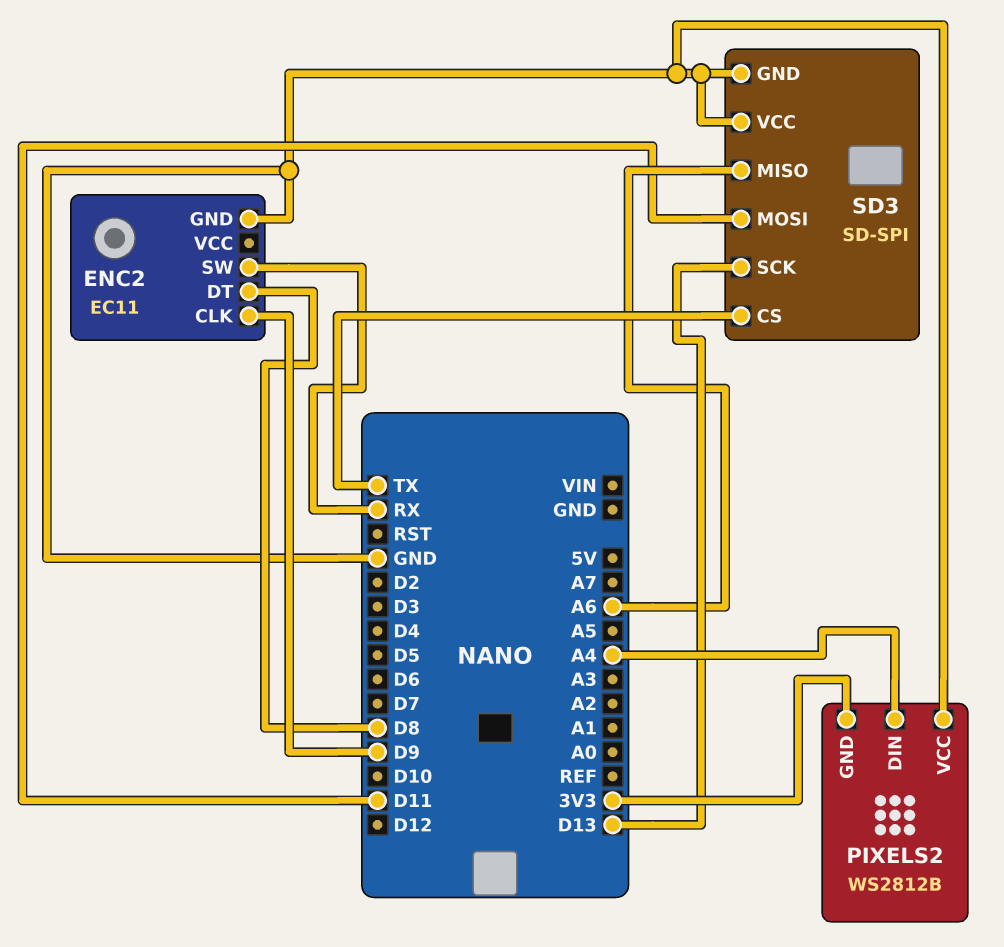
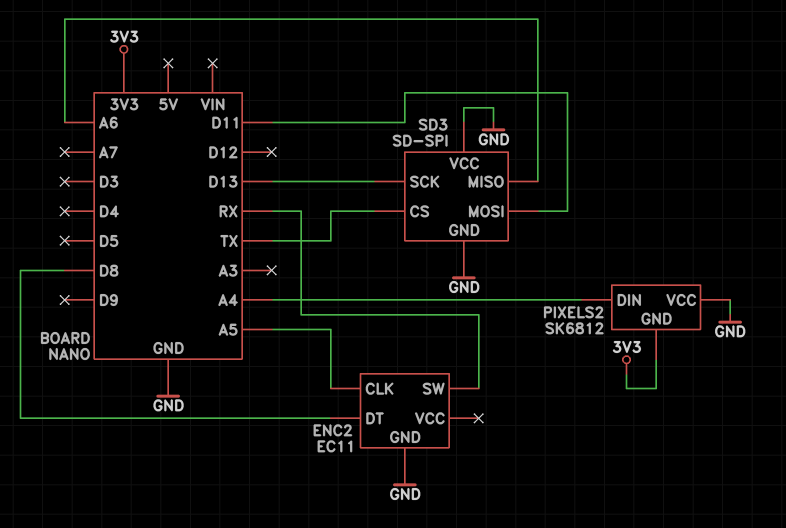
ENC2 pin CLK: D9 -> A5
PIXELS2: WS2812B -> SK6812

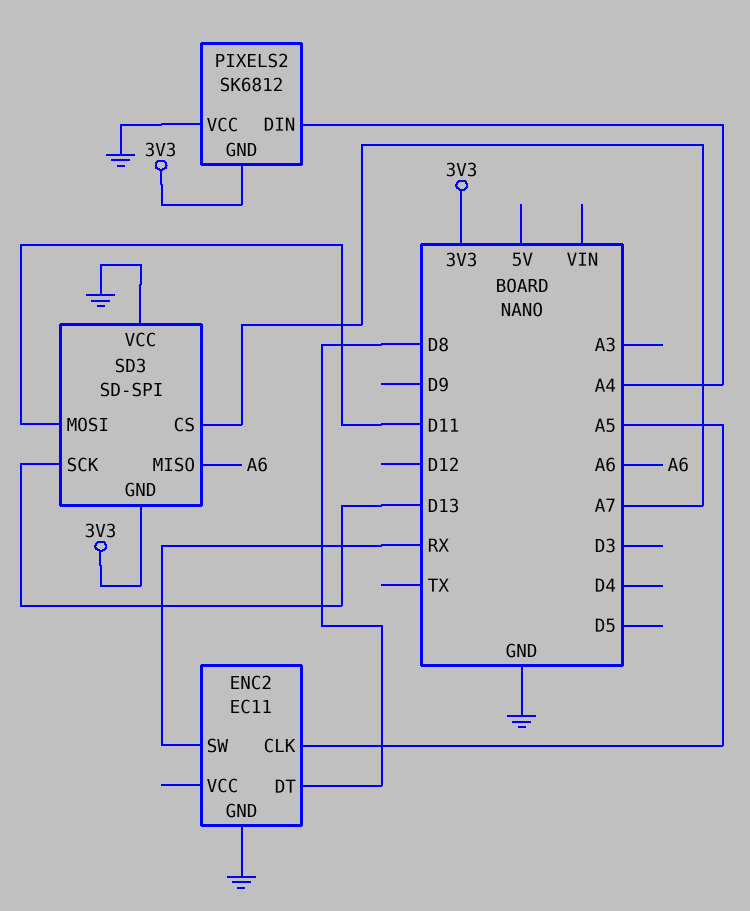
SD3 pin CS: TX -> A7
SD3 pin GND: GND -> 3V3

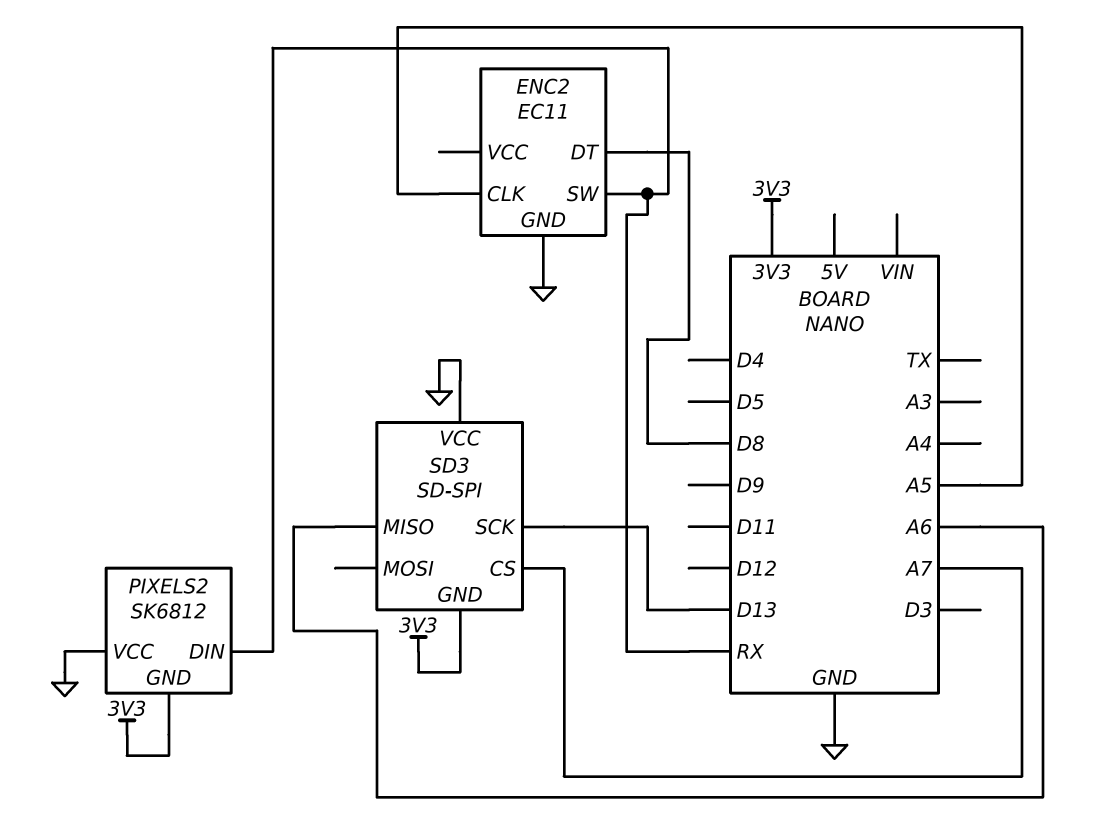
PIXELS2 pin DIN: A4 -> RX
SD3 pin MOSI: D11 -> none

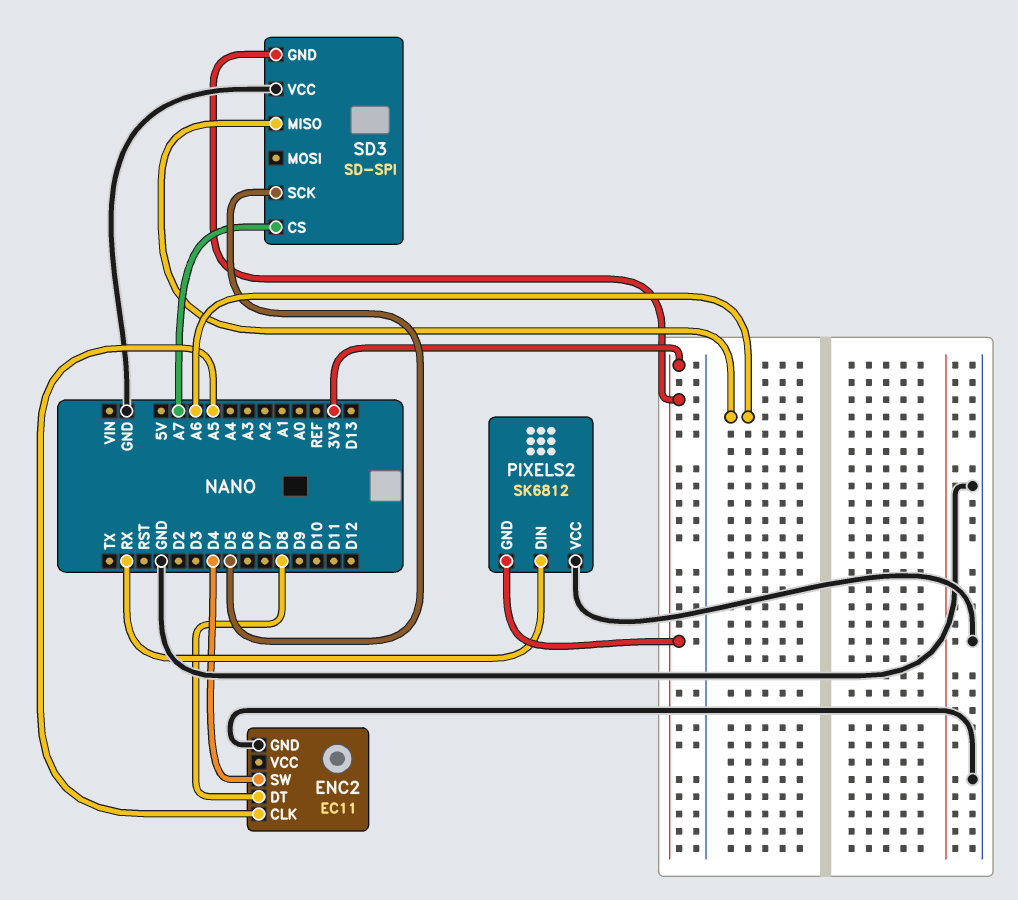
ENC2 pin SW: RX -> D4
SD3 pin SCK: D13 -> D5

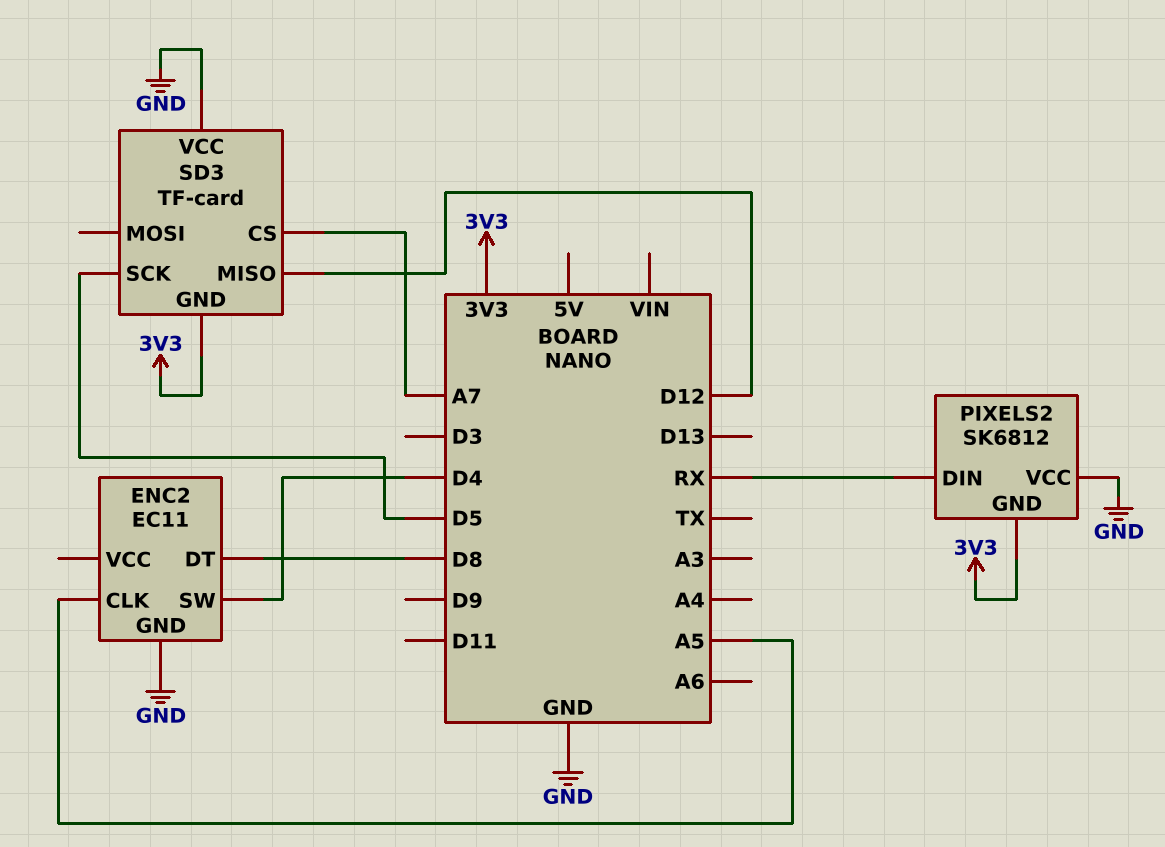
SD3: SD-SPI -> TF-card
SD3 pin MISO: A6 -> D12

